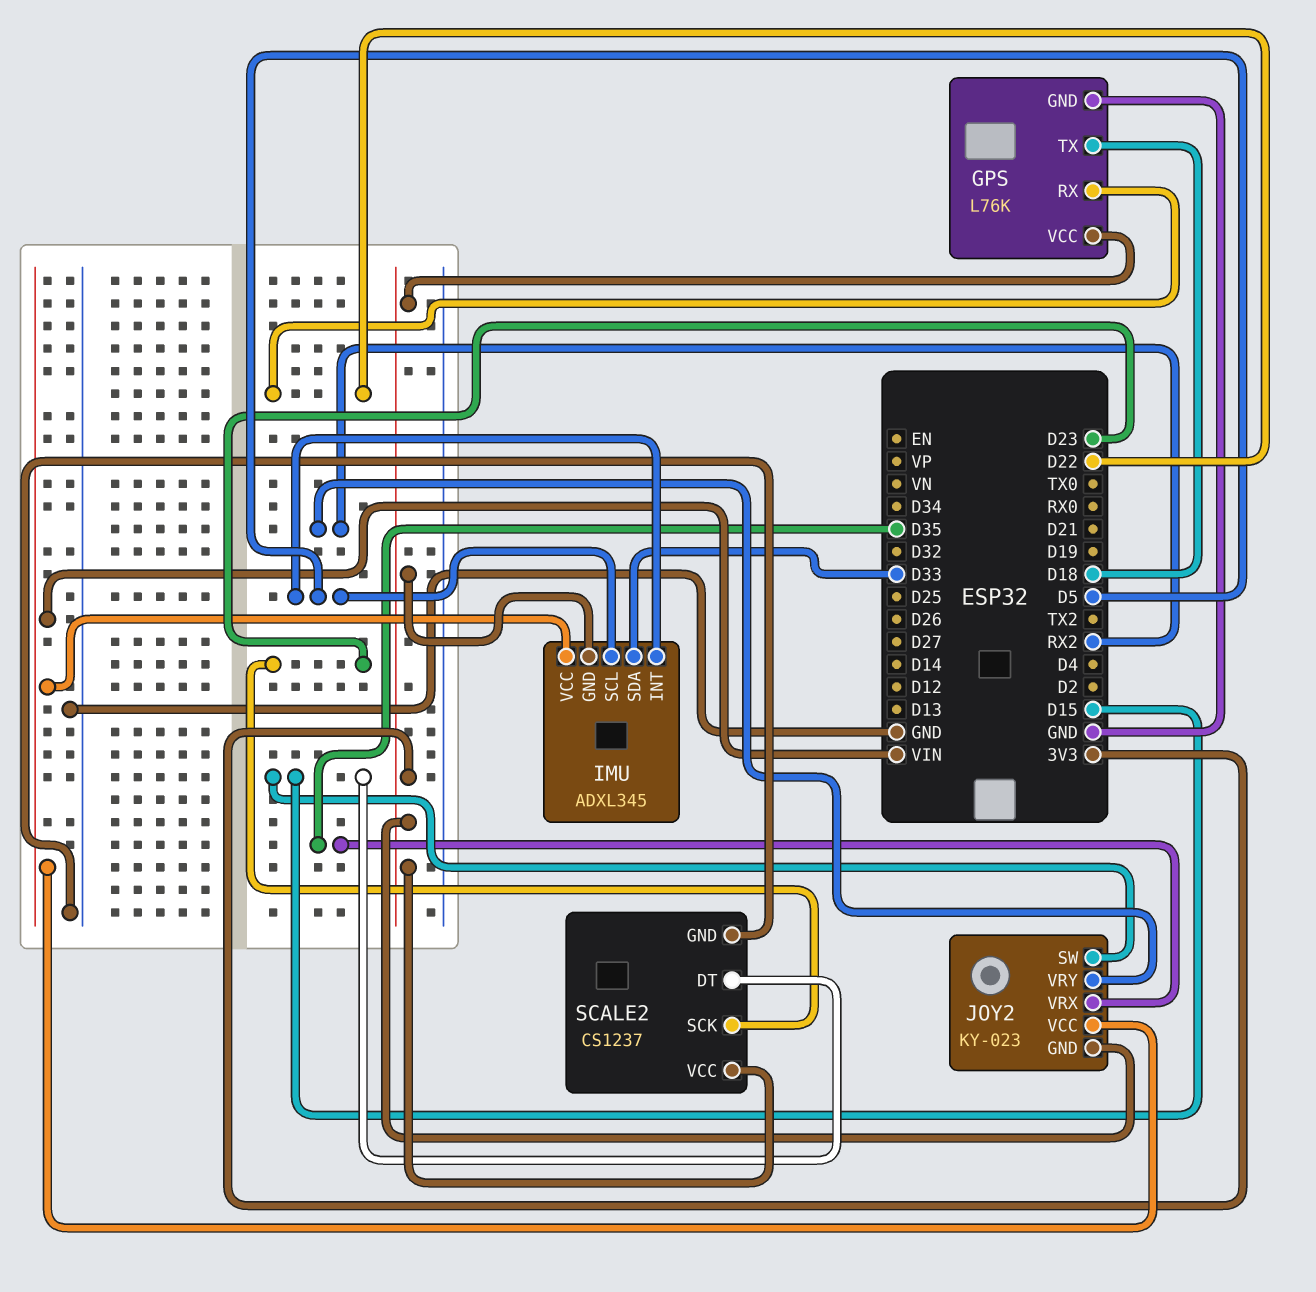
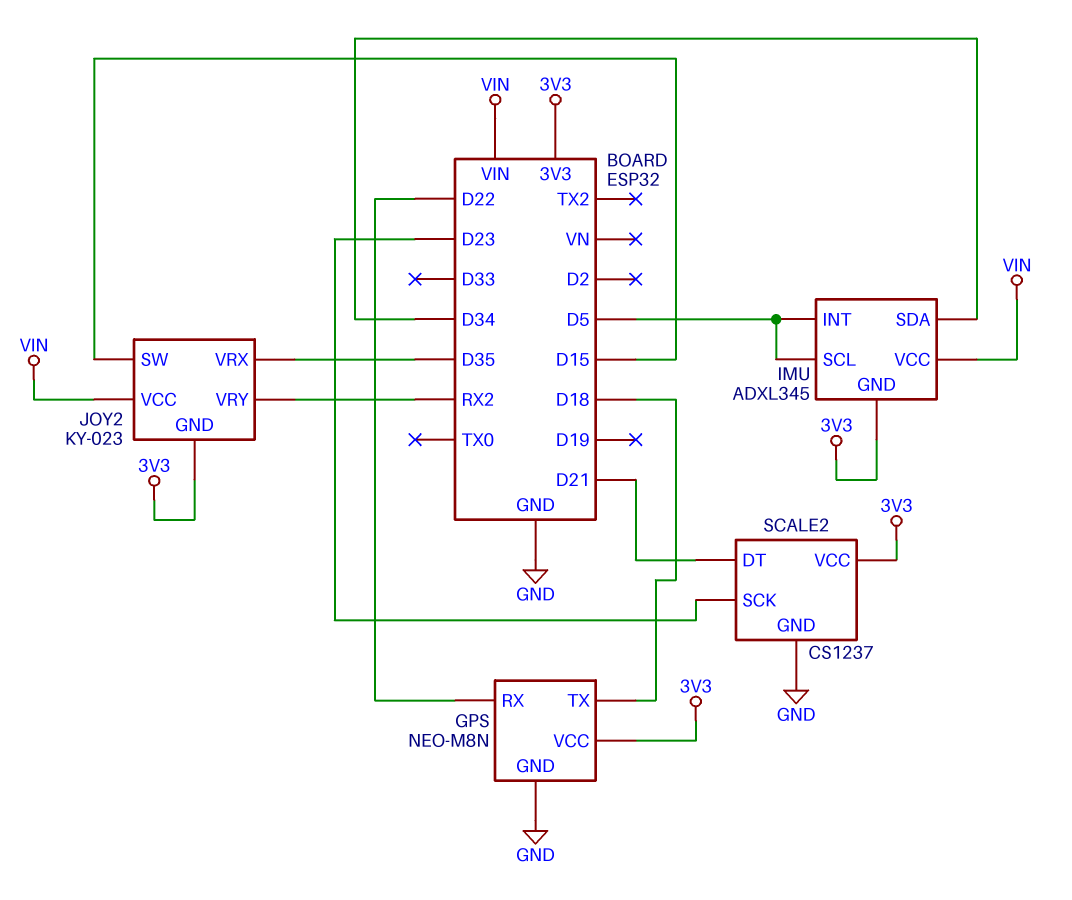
GPS: L76K -> NEO-M8N
IMU pin SDA: D33 -> D34
SCALE2 pin DT: D15 -> D21

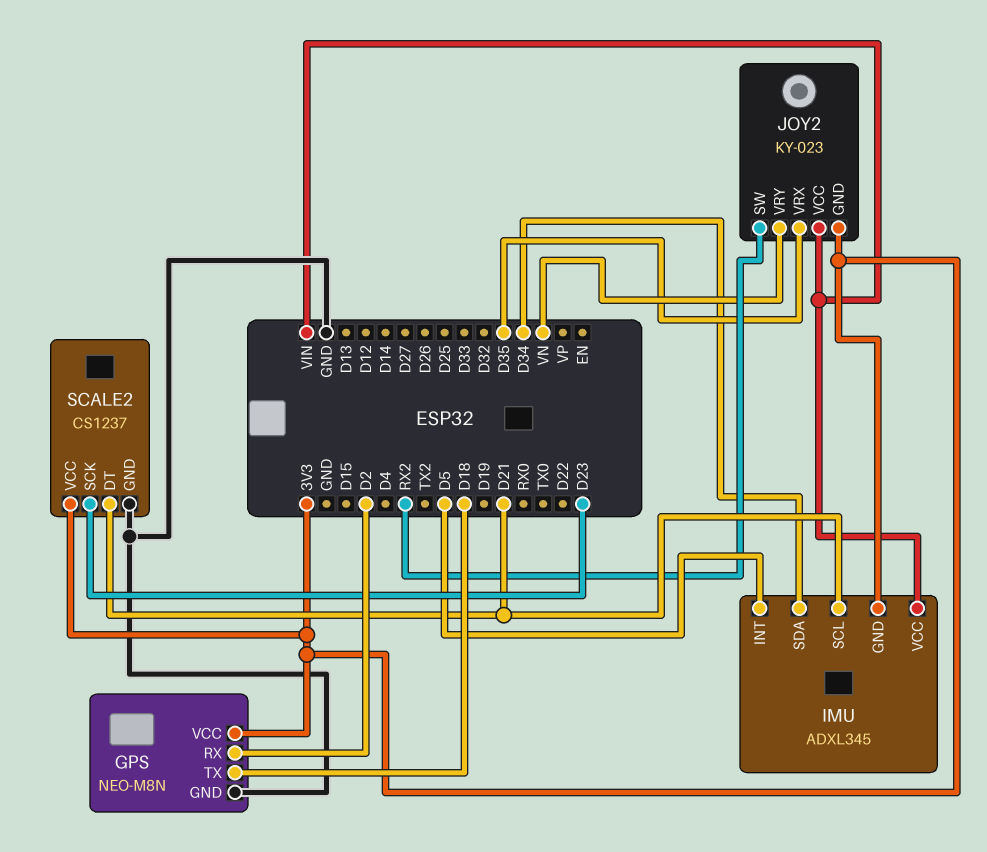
GPS pin RX: D22 -> D2
IMU pin SCL: D5 -> D21
JOY2 pin SW: D15 -> RX2
JOY2 pin VRY: RX2 -> VN

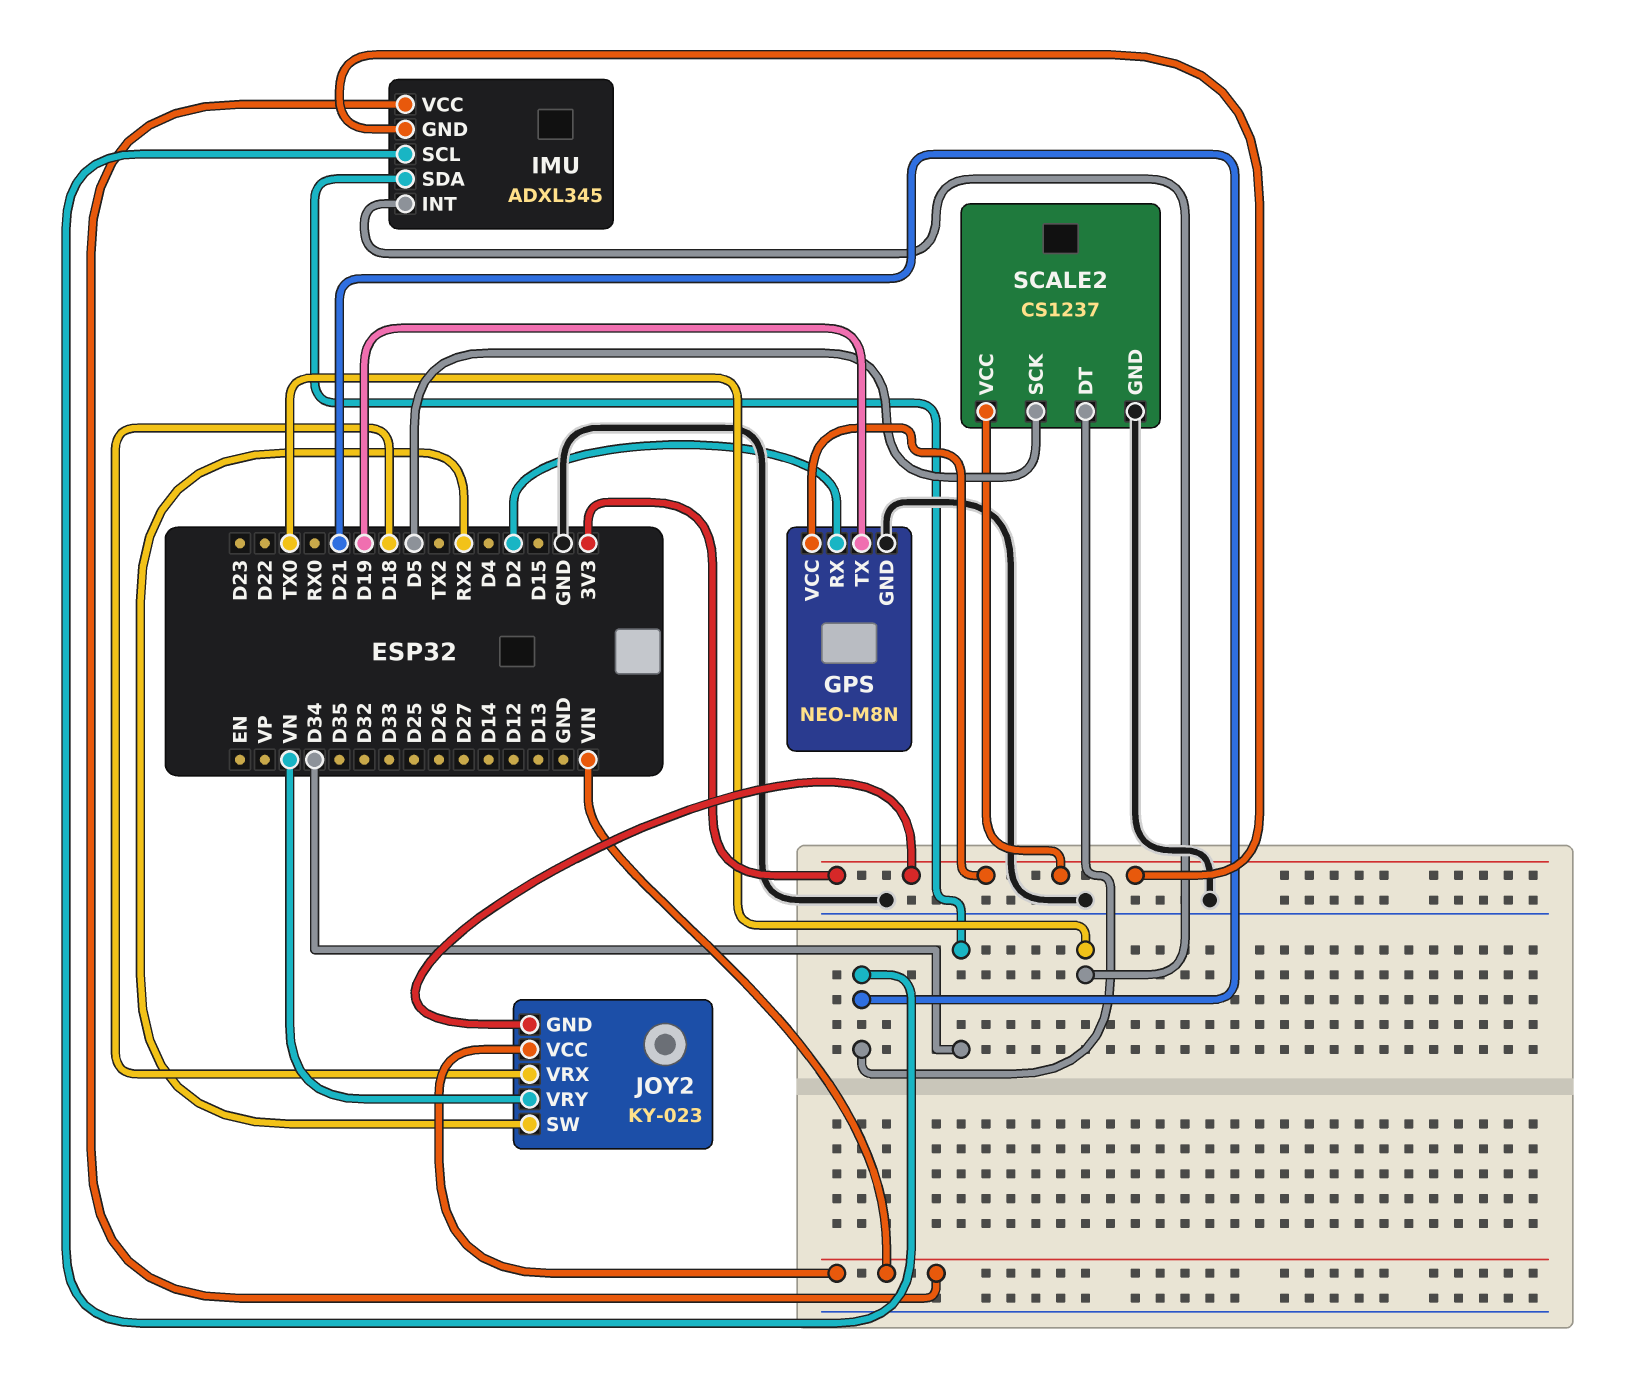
GPS pin TX: D18 -> D19
IMU pin INT: D5 -> TX0
JOY2 pin VRX: D35 -> D18
SCALE2 pin SCK: D23 -> D5

